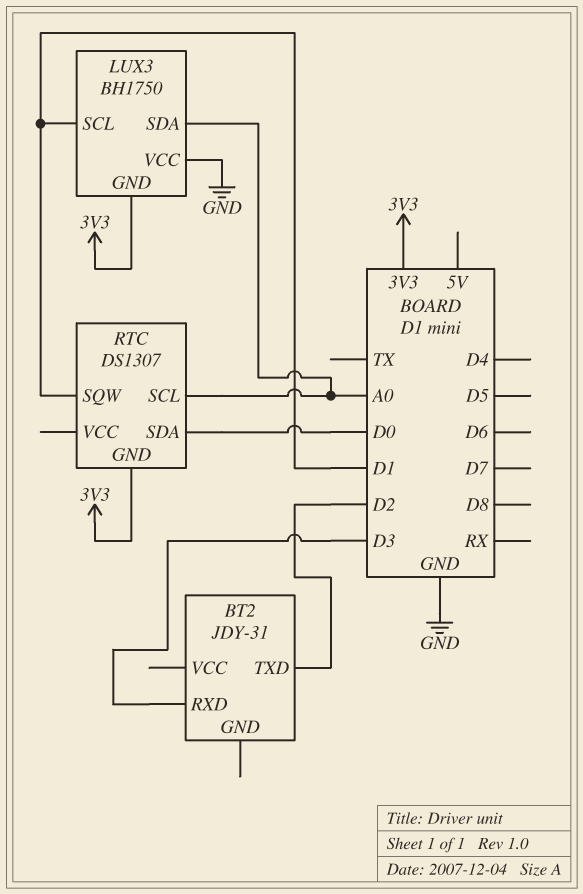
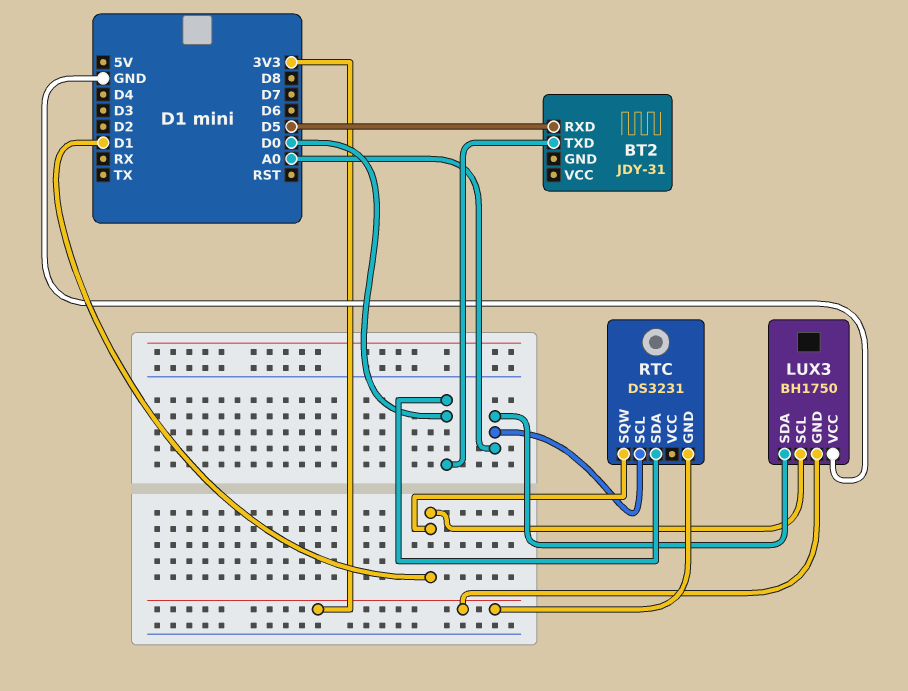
BT2 pin RXD: D3 -> D5
BT2 pin TXD: D2 -> D0
RTC: DS1307 -> DS3231

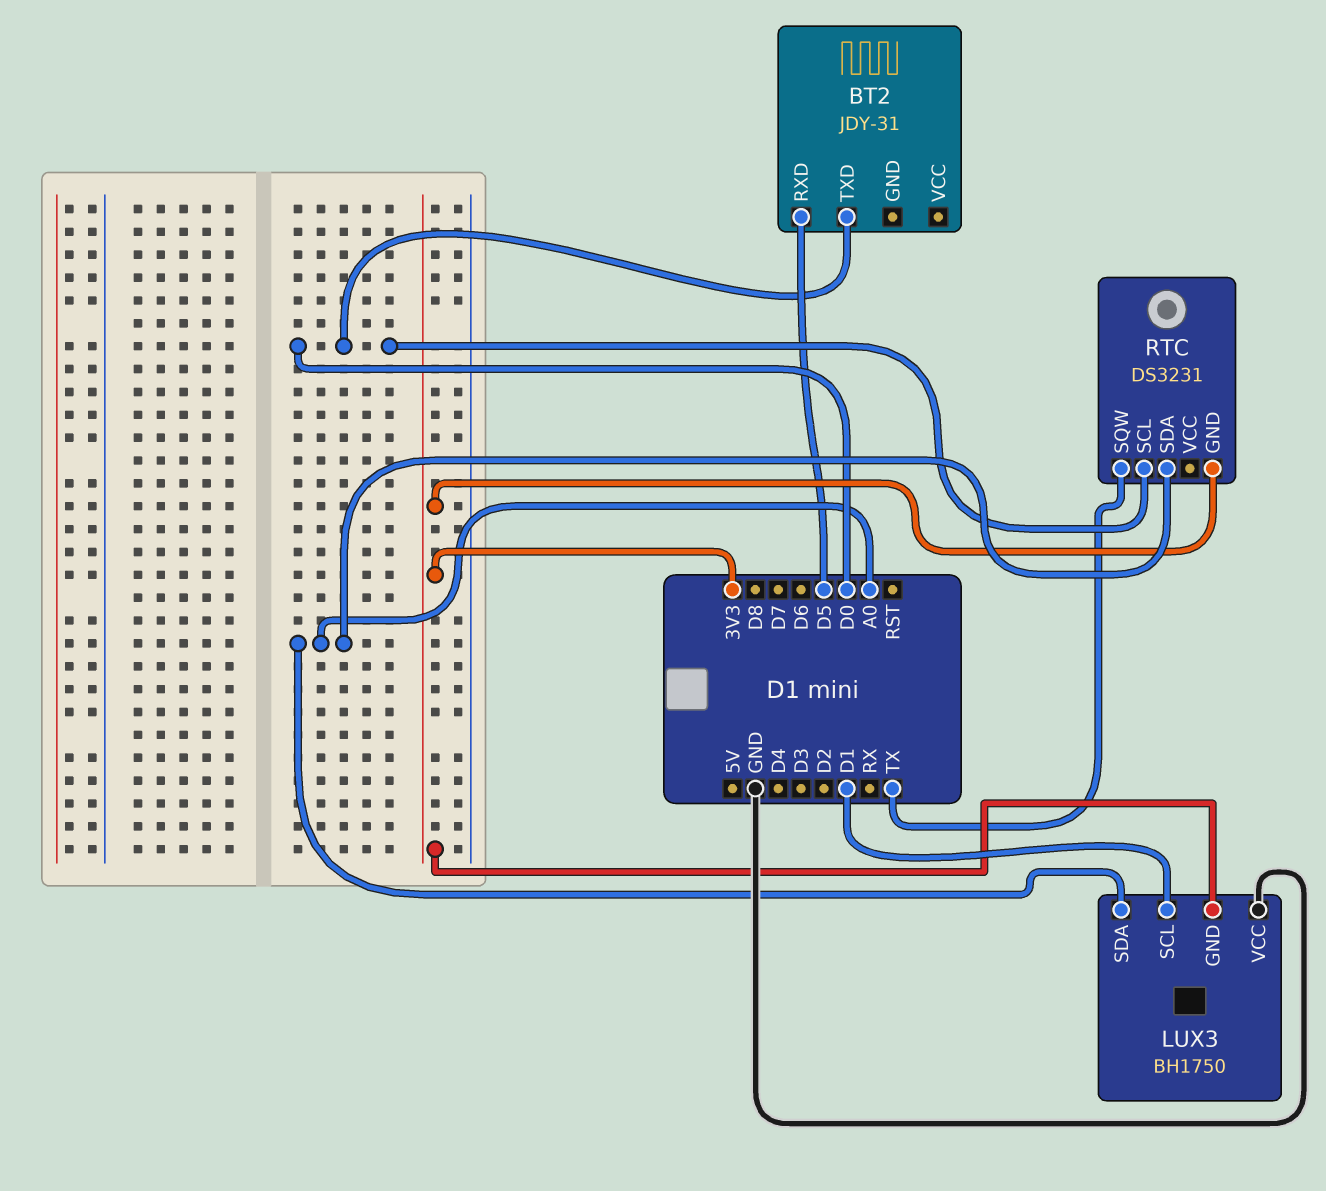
RTC pin SCL: A0 -> D0
RTC pin SDA: D0 -> A0
RTC pin SQW: D1 -> TX

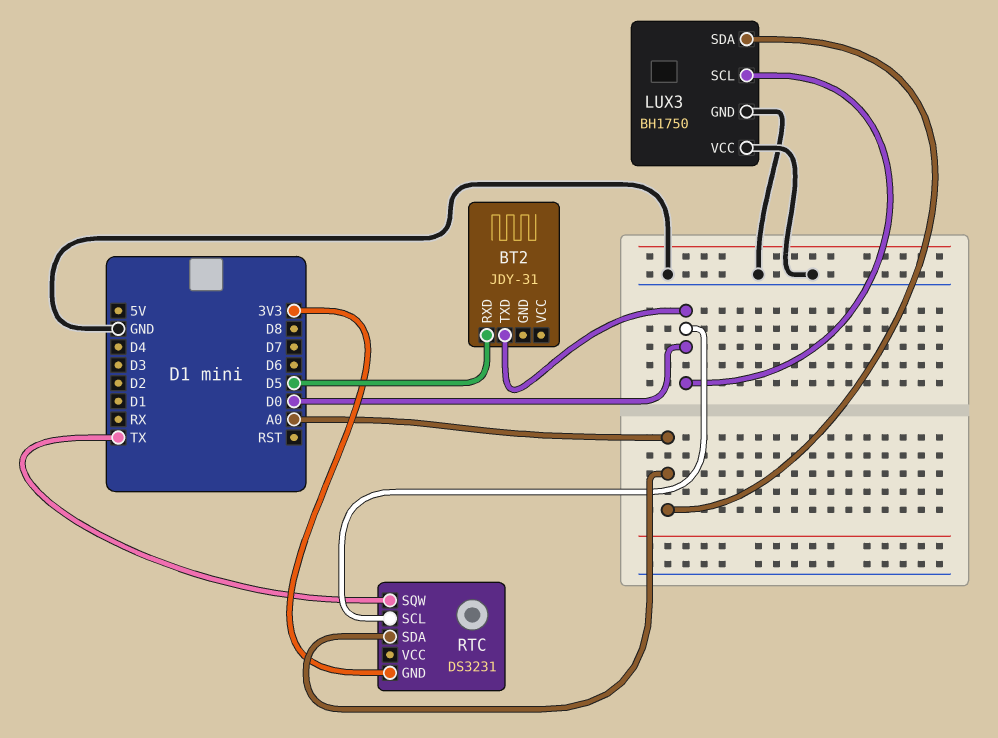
LUX3 pin GND: 3V3 -> GND
LUX3 pin SCL: D1 -> D0

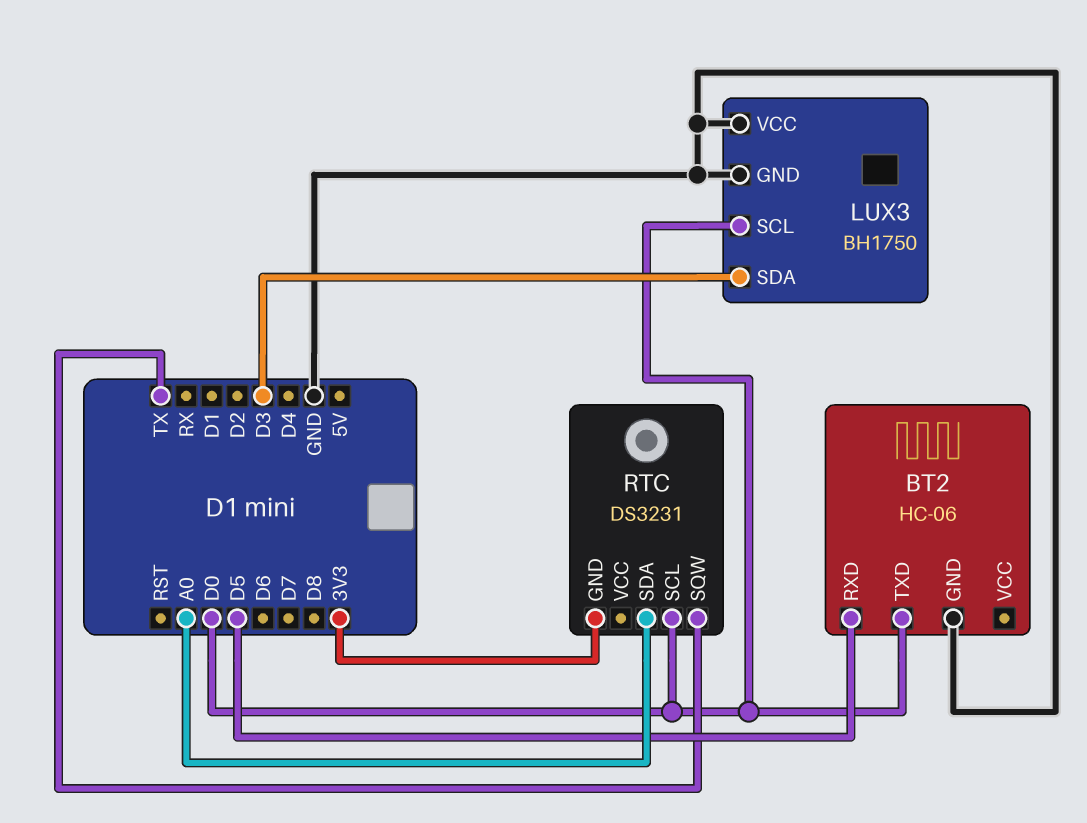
BT2: JDY-31 -> HC-06
BT2 pin GND: none -> GND
LUX3 pin SDA: A0 -> D3

